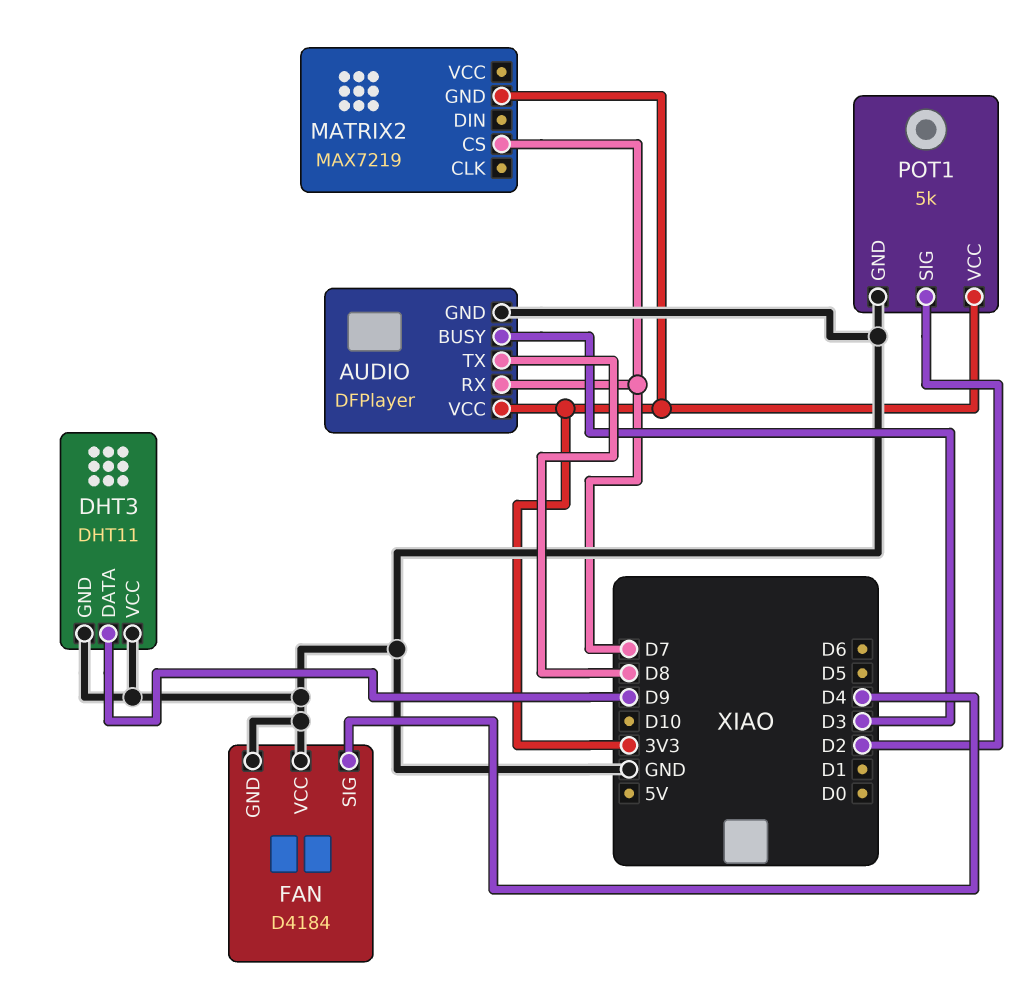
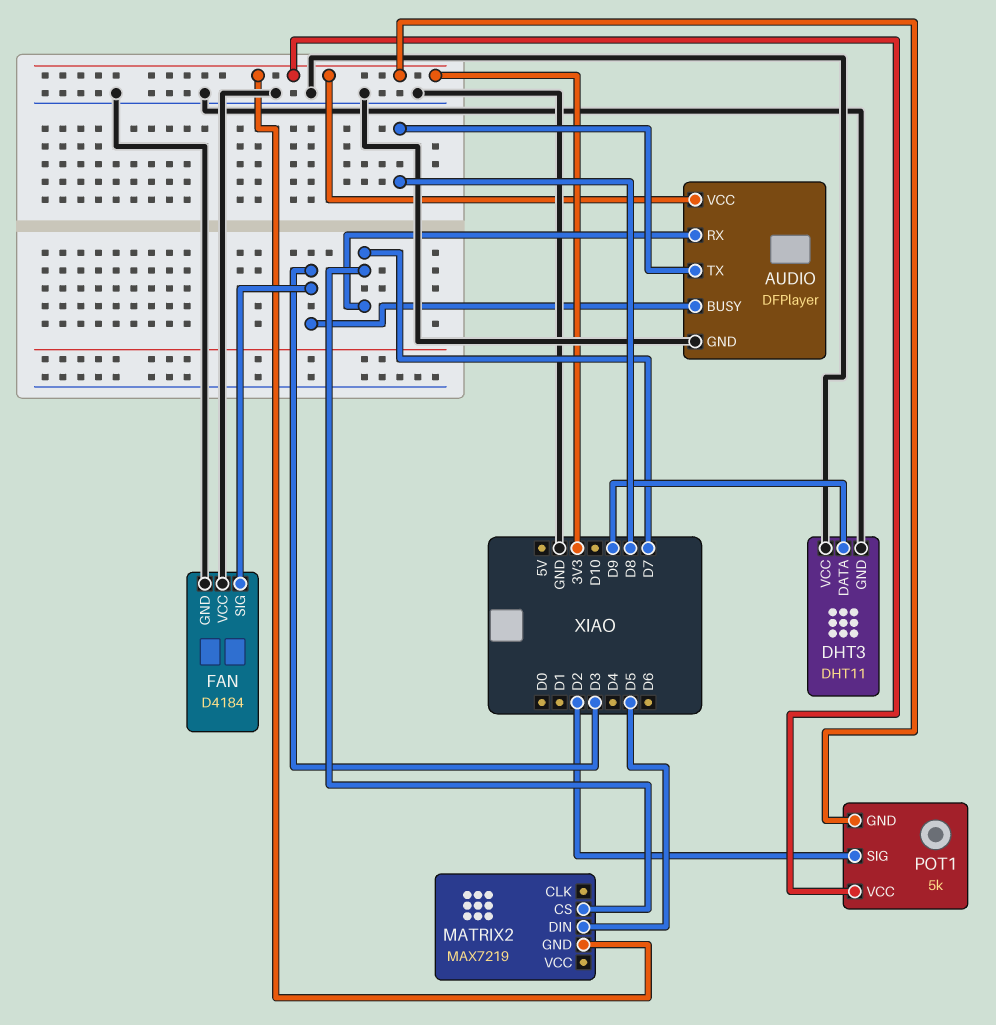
FAN pin SIG: D4 -> D3
MATRIX2 pin DIN: none -> D5
POT1 pin GND: GND -> 3V3

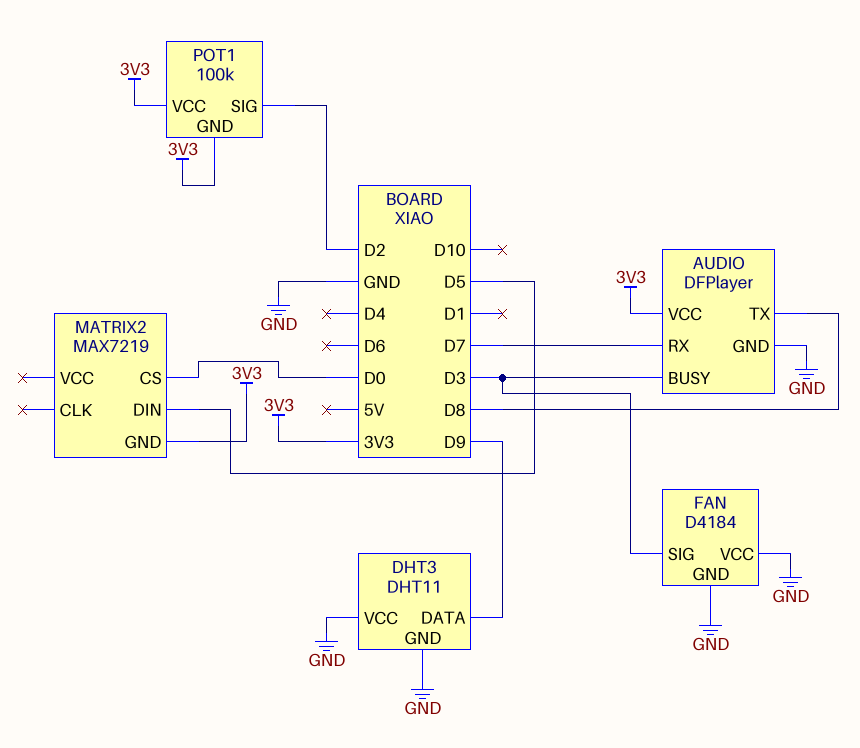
MATRIX2 pin CS: D7 -> D0
POT1: 5k -> 100k

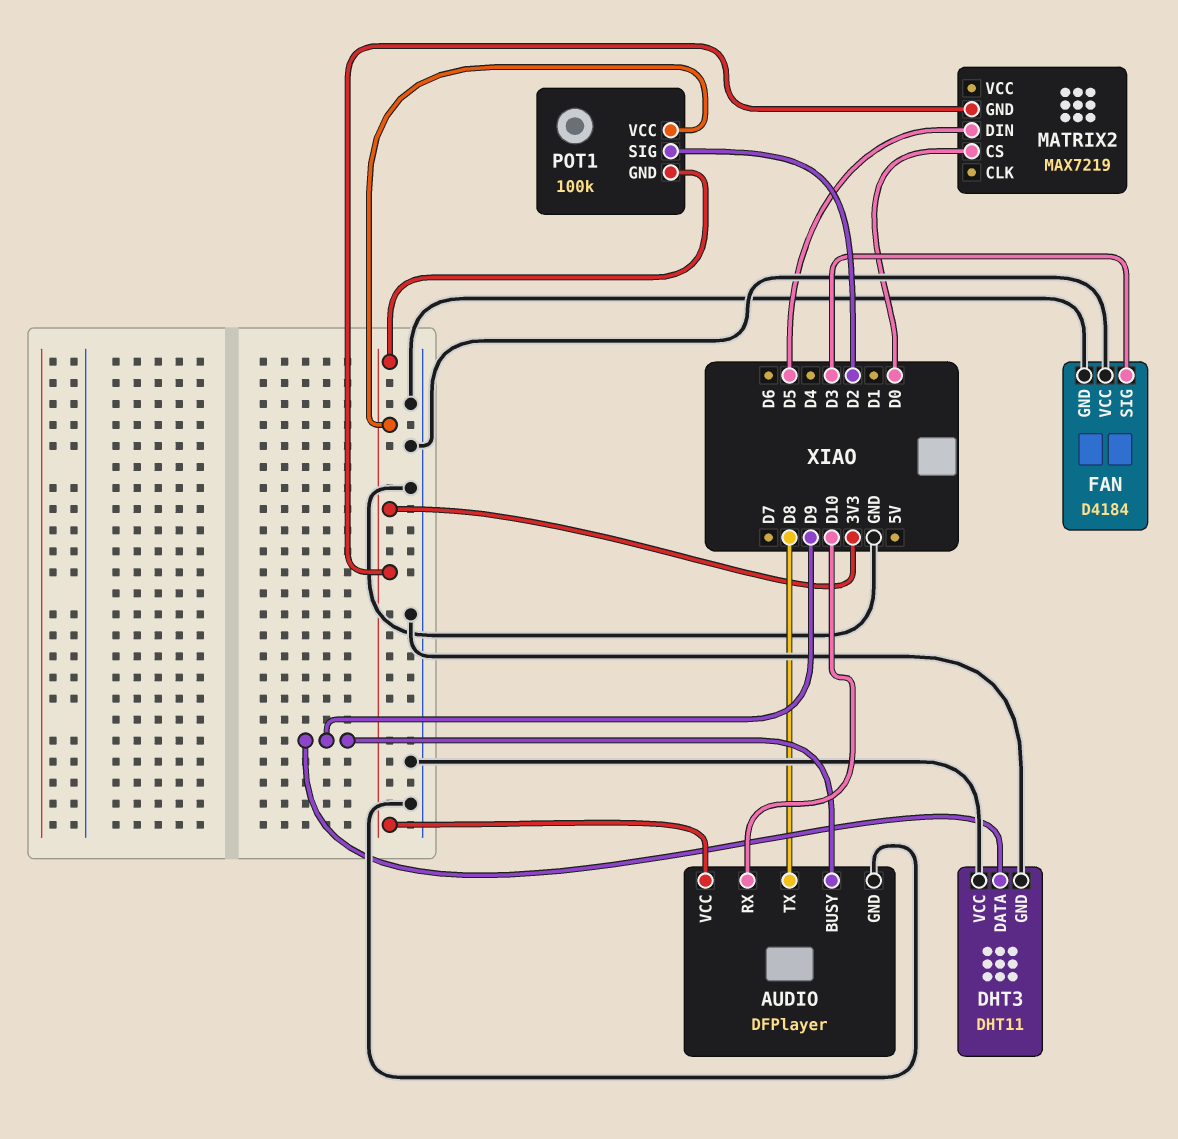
AUDIO pin BUSY: D3 -> D9
AUDIO pin RX: D7 -> D10

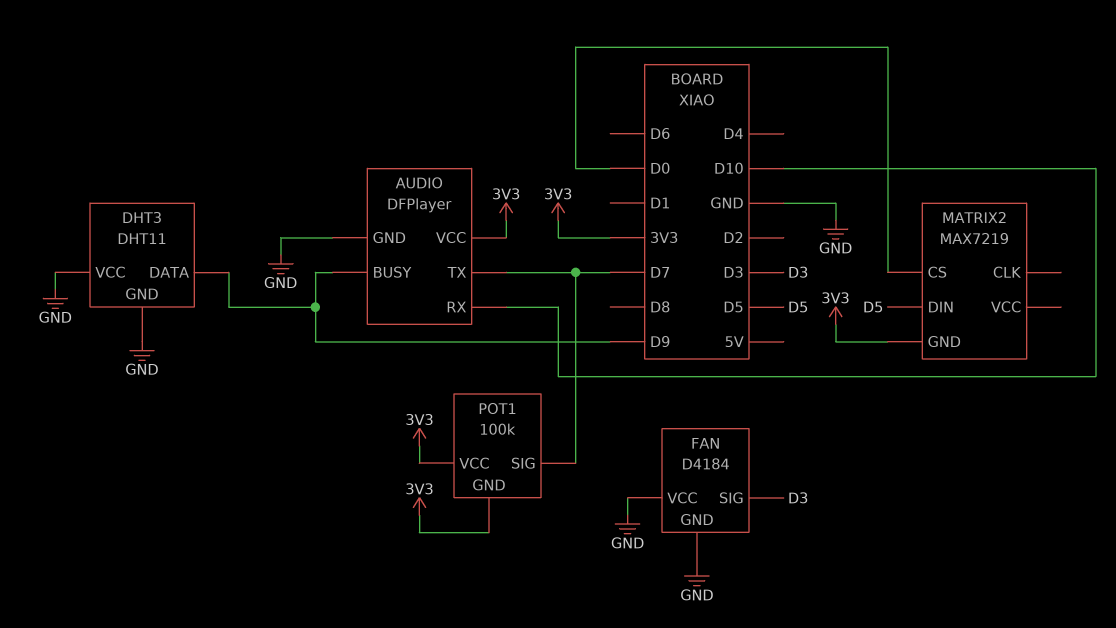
AUDIO pin TX: D8 -> D7
POT1 pin SIG: D2 -> D7

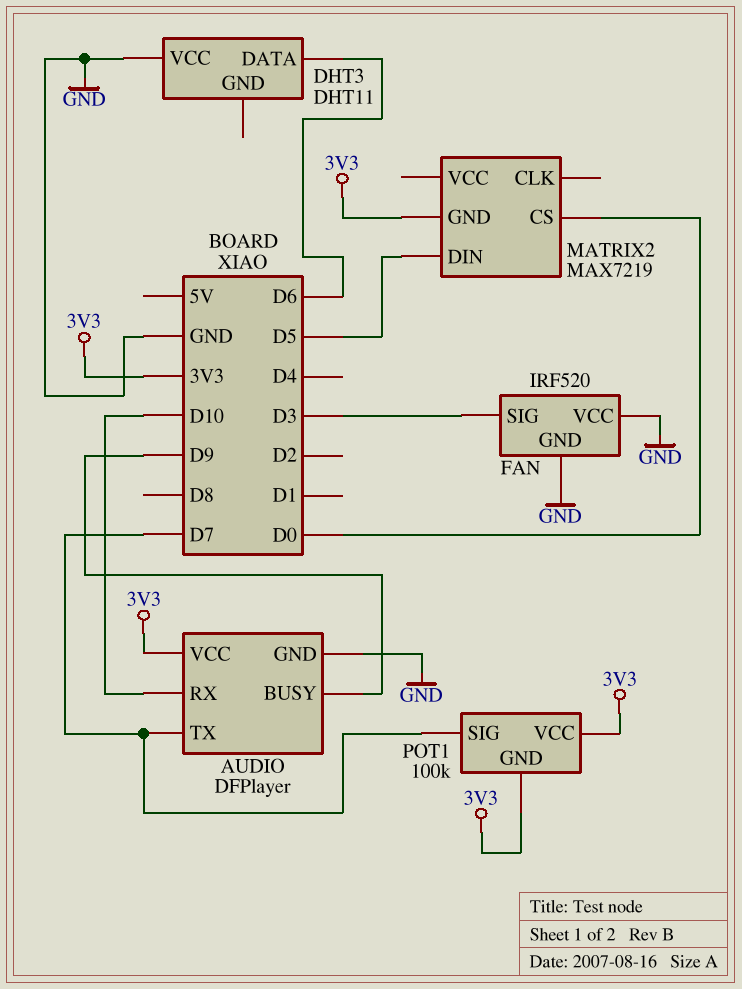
DHT3 pin DATA: D9 -> D6
DHT3 pin GND: GND -> none
FAN: D4184 -> IRF520

